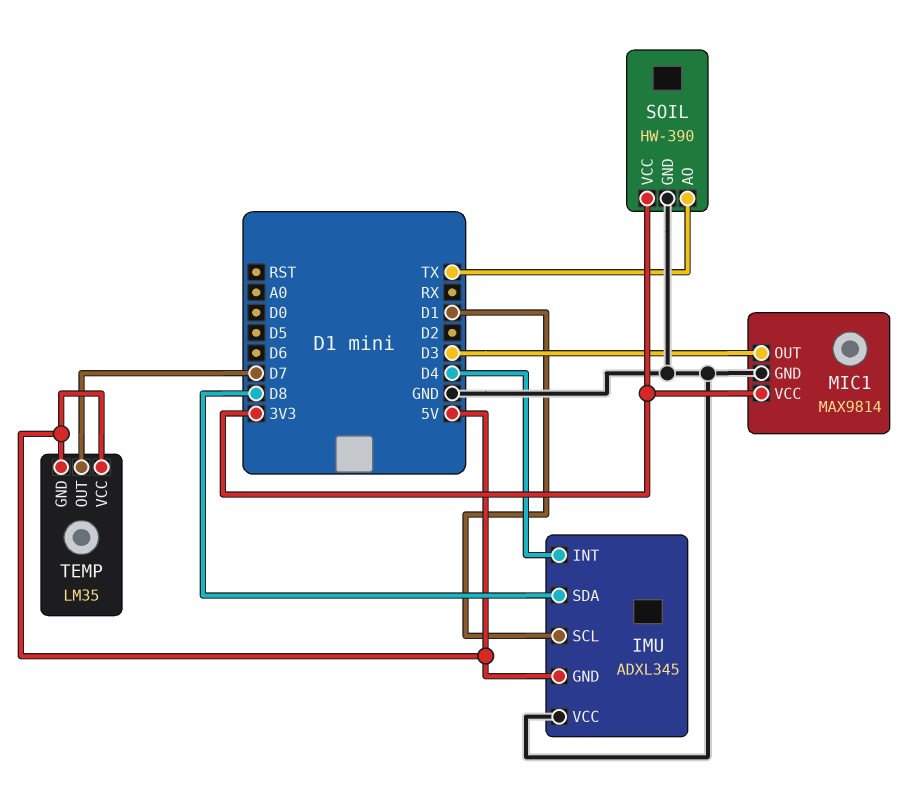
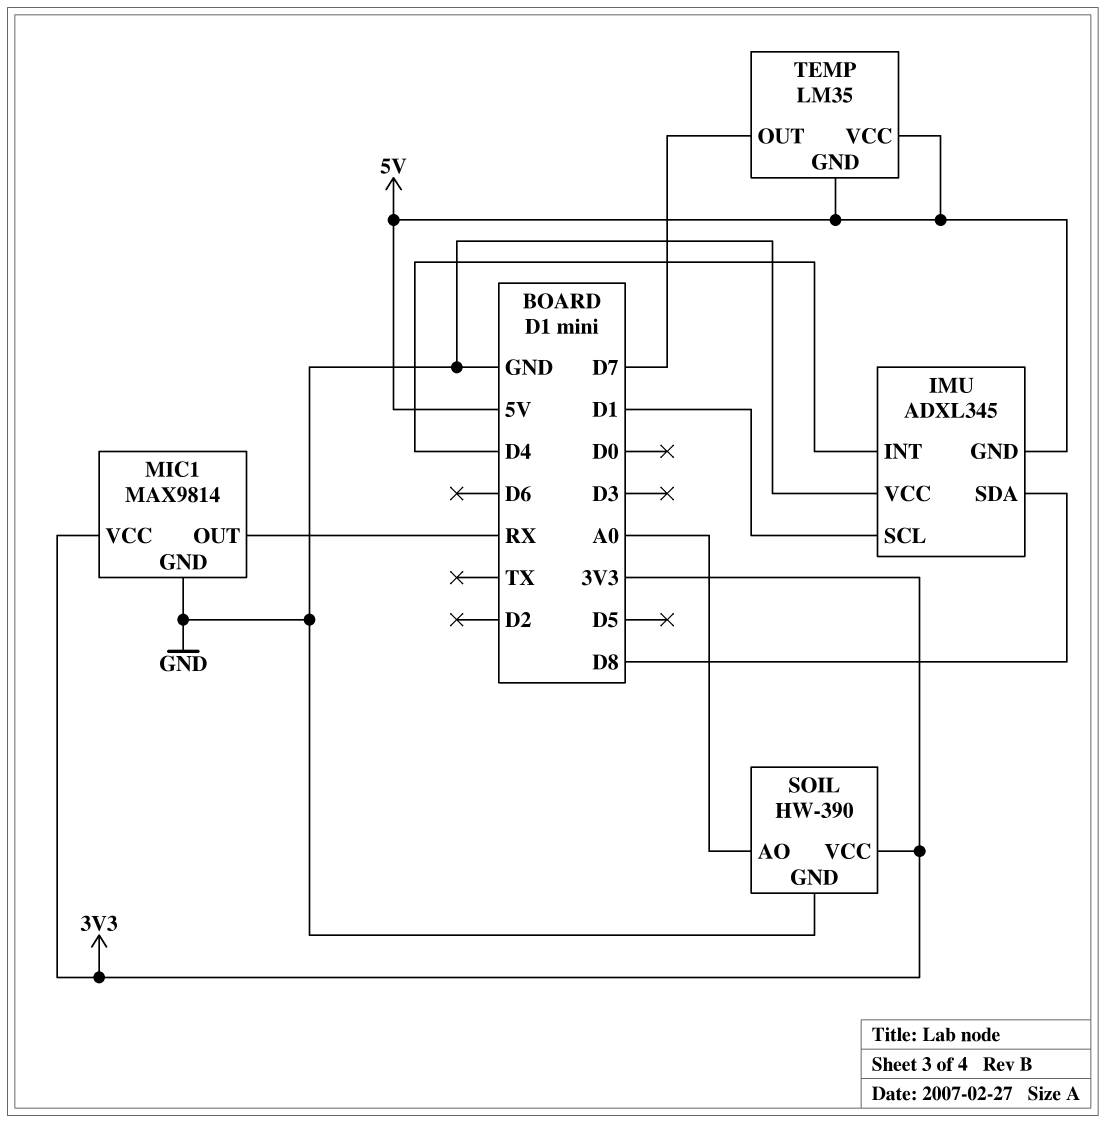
MIC1 pin OUT: D3 -> RX
SOIL pin AO: TX -> A0

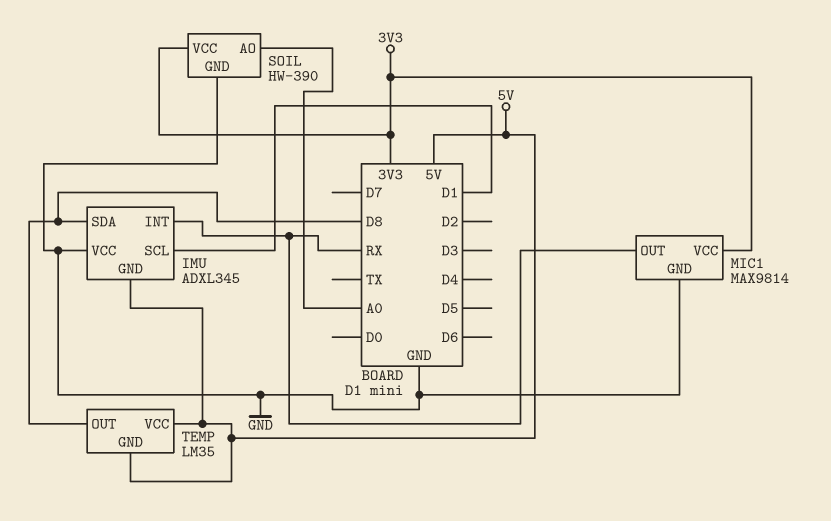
IMU pin INT: D4 -> RX
TEMP pin OUT: D7 -> D8

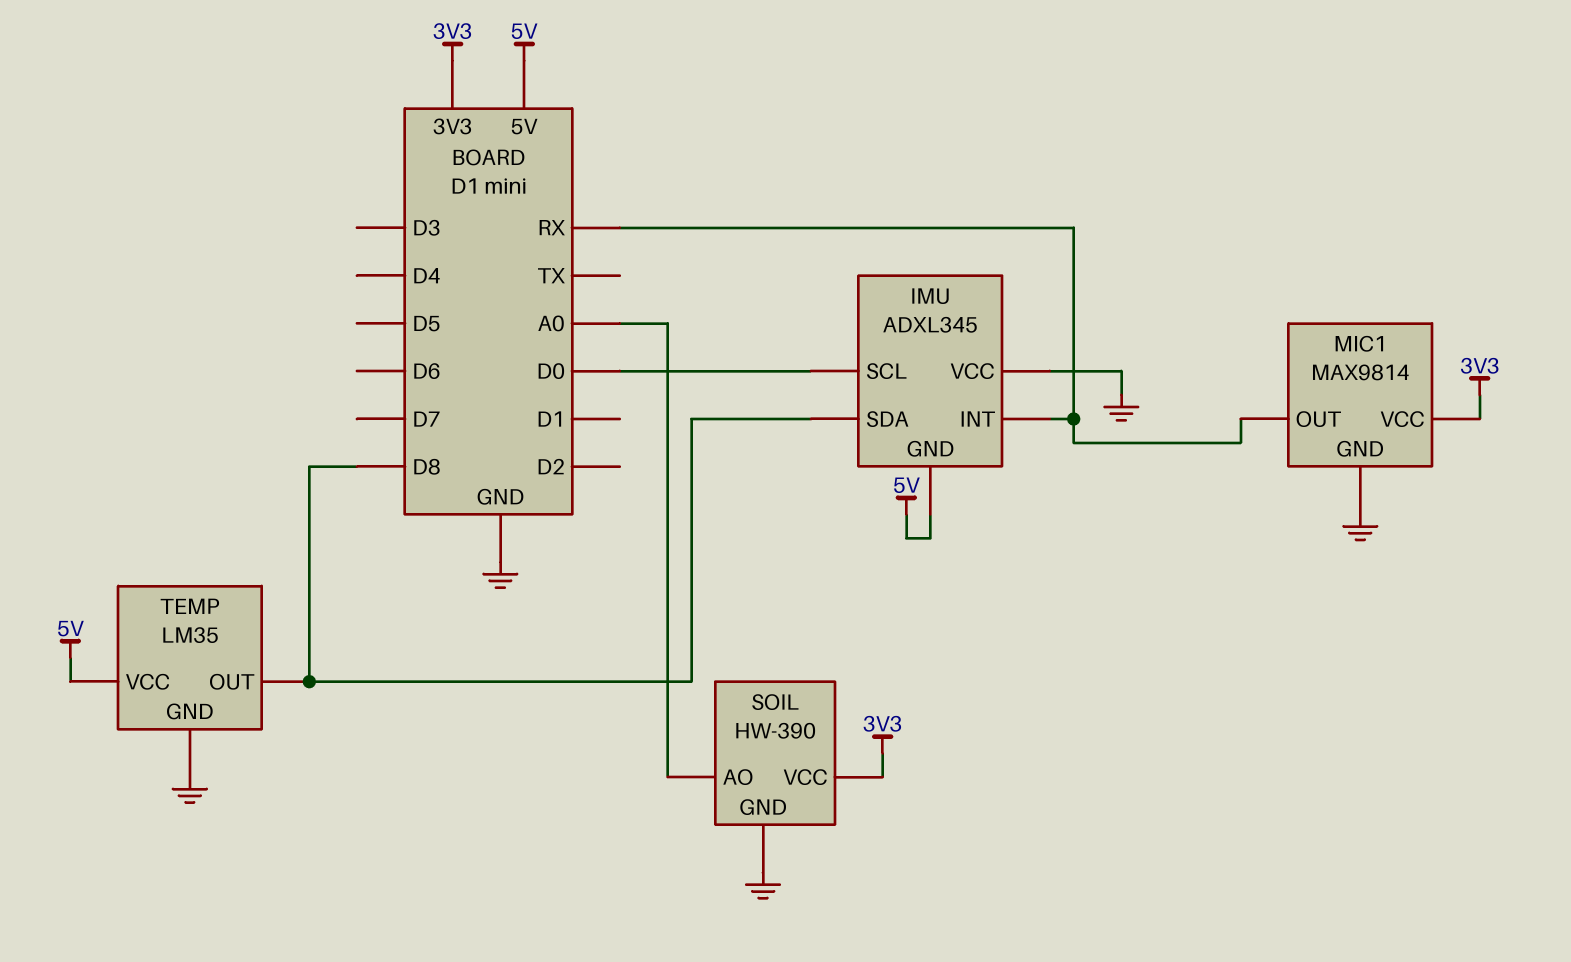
IMU pin SCL: D1 -> D0
TEMP pin GND: 5V -> GND

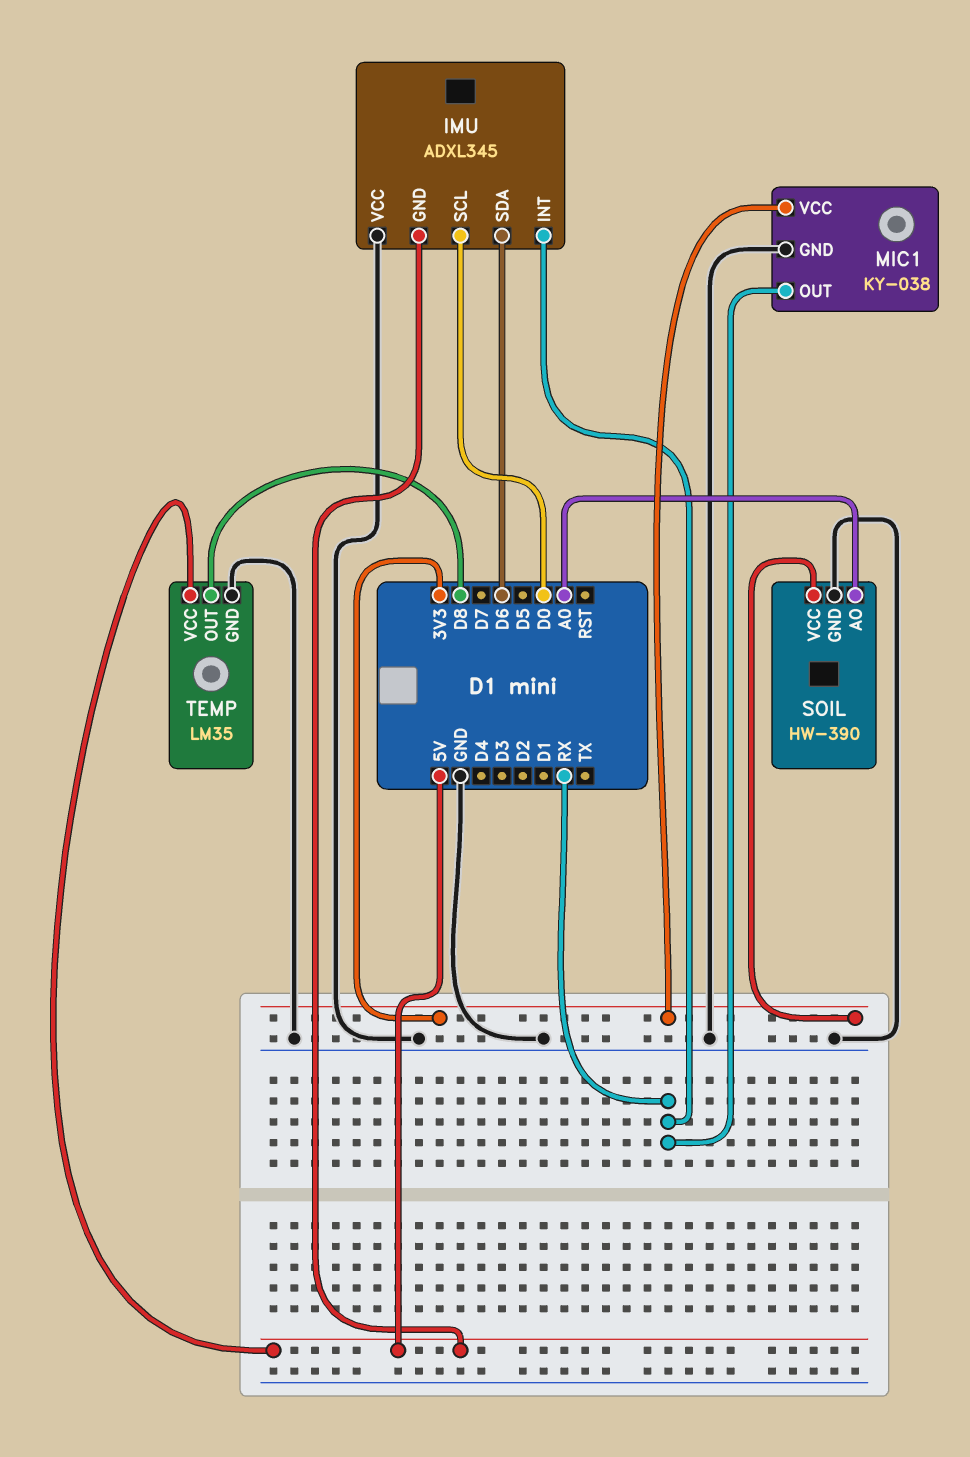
IMU pin SDA: D8 -> D6
MIC1: MAX9814 -> KY-038

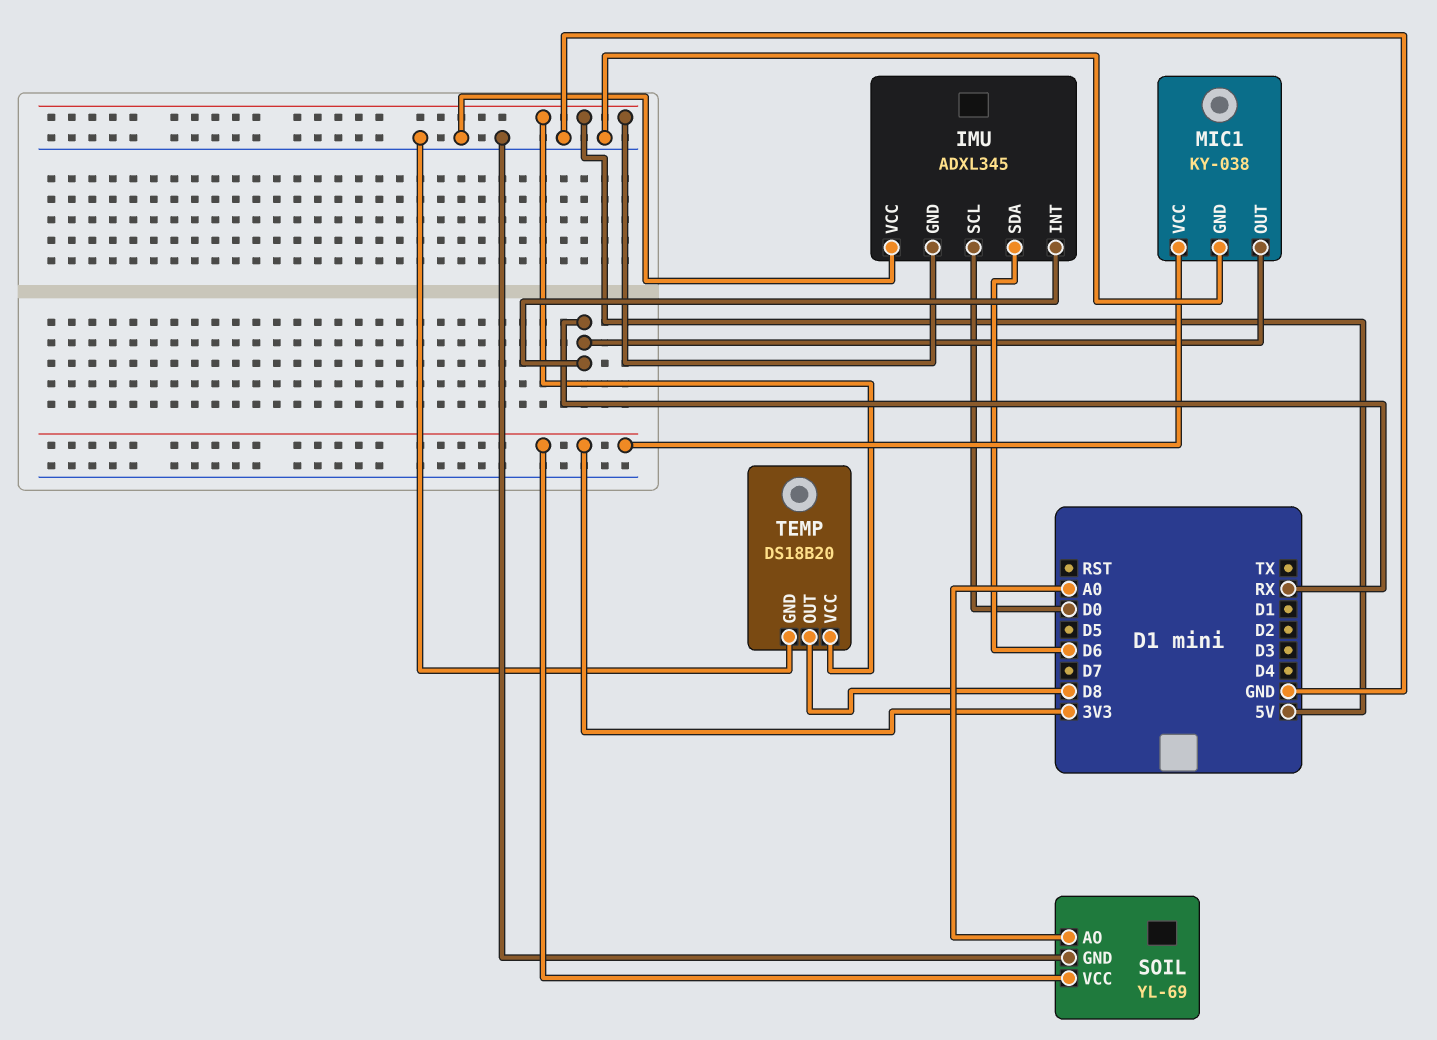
SOIL: HW-390 -> YL-69
TEMP: LM35 -> DS18B20

